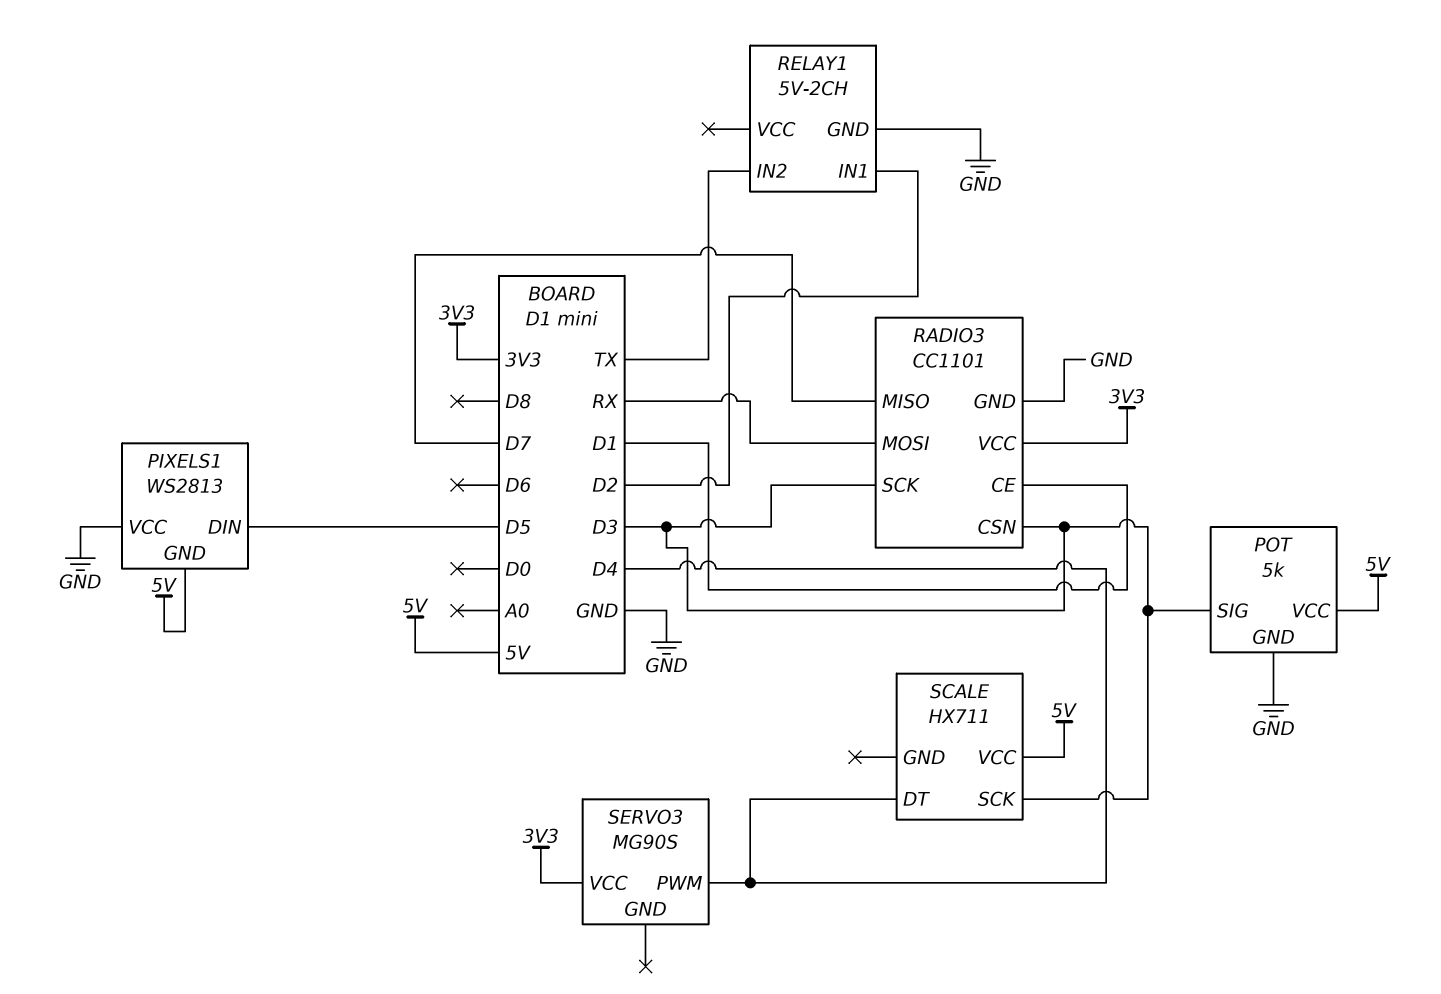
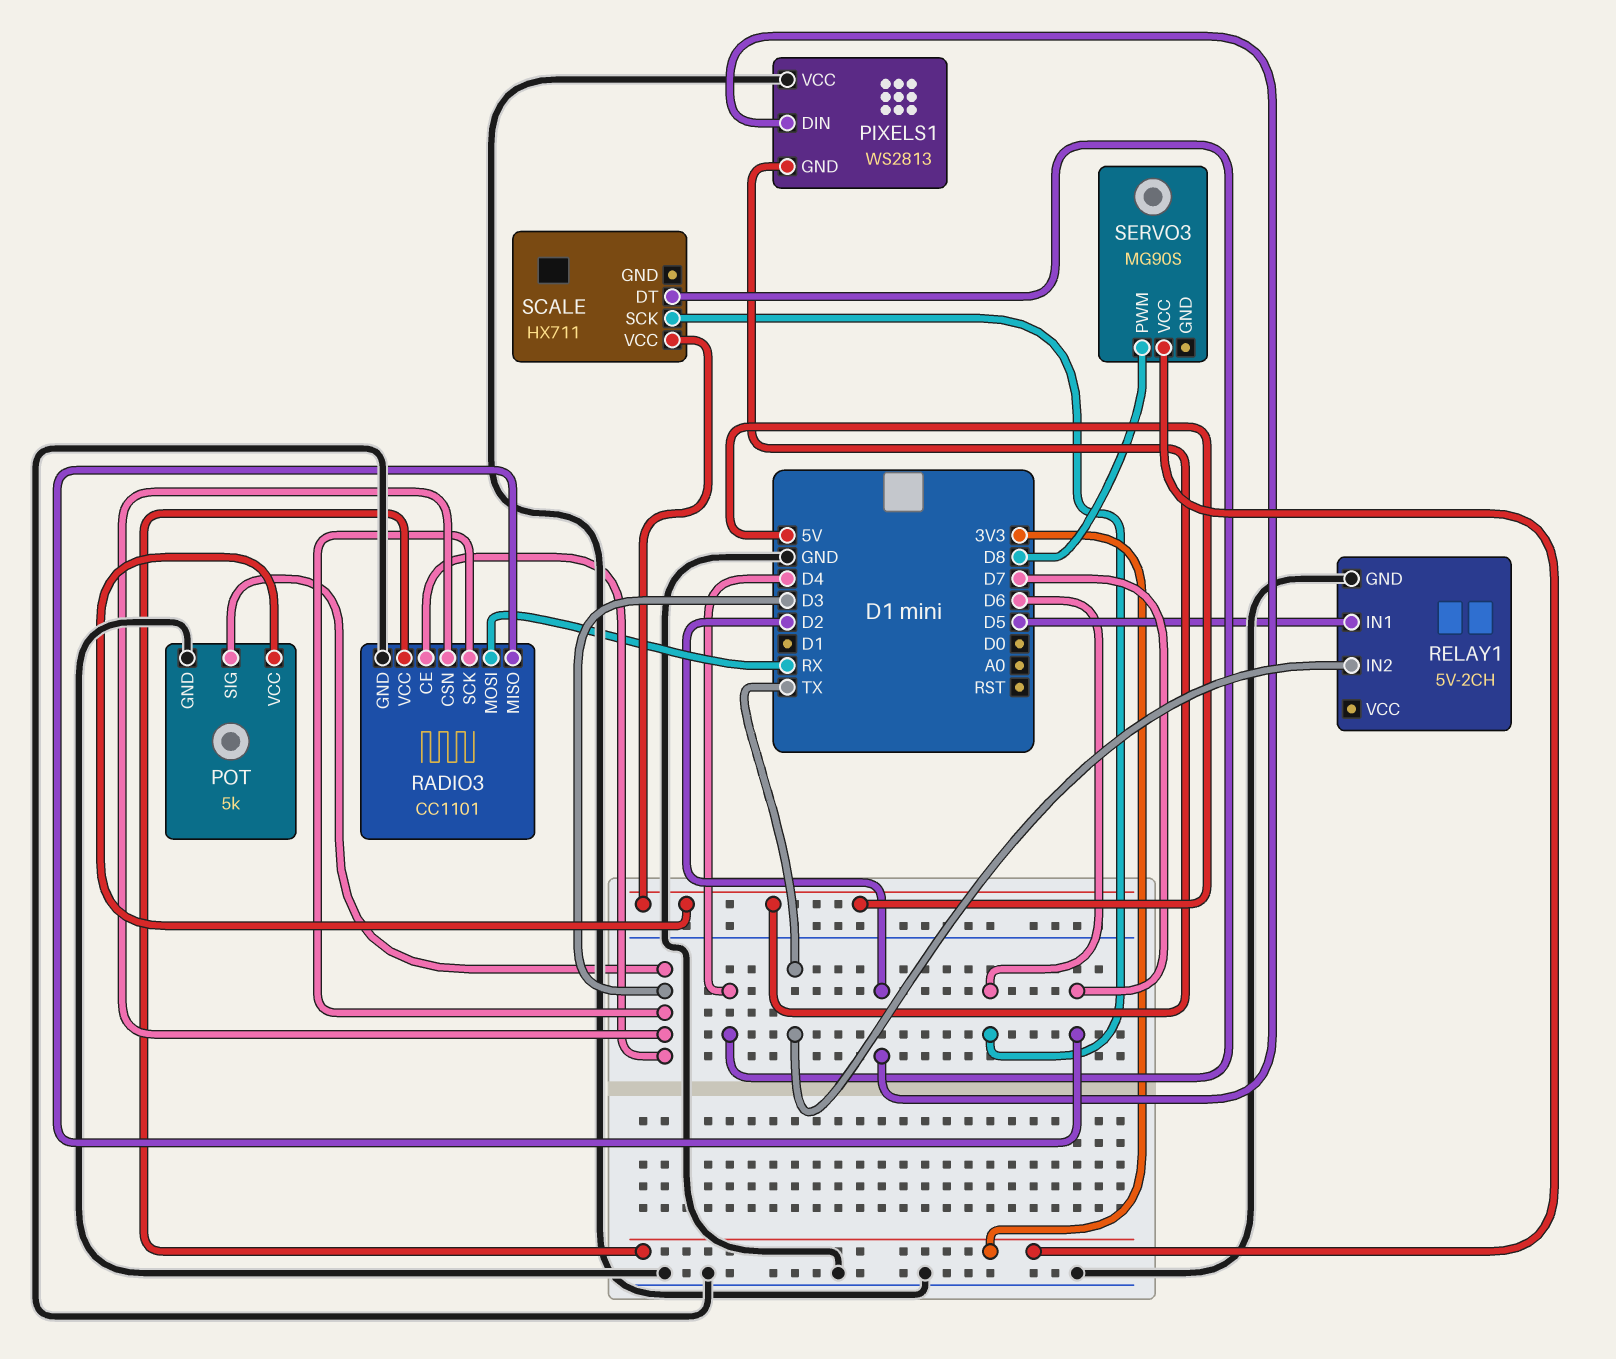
PIXELS1 pin DIN: D5 -> D2
RADIO3 pin CE: D1 -> D3
RELAY1 pin IN1: D2 -> D5
SCALE pin SCK: D3 -> D6
SERVO3 pin PWM: D4 -> D8

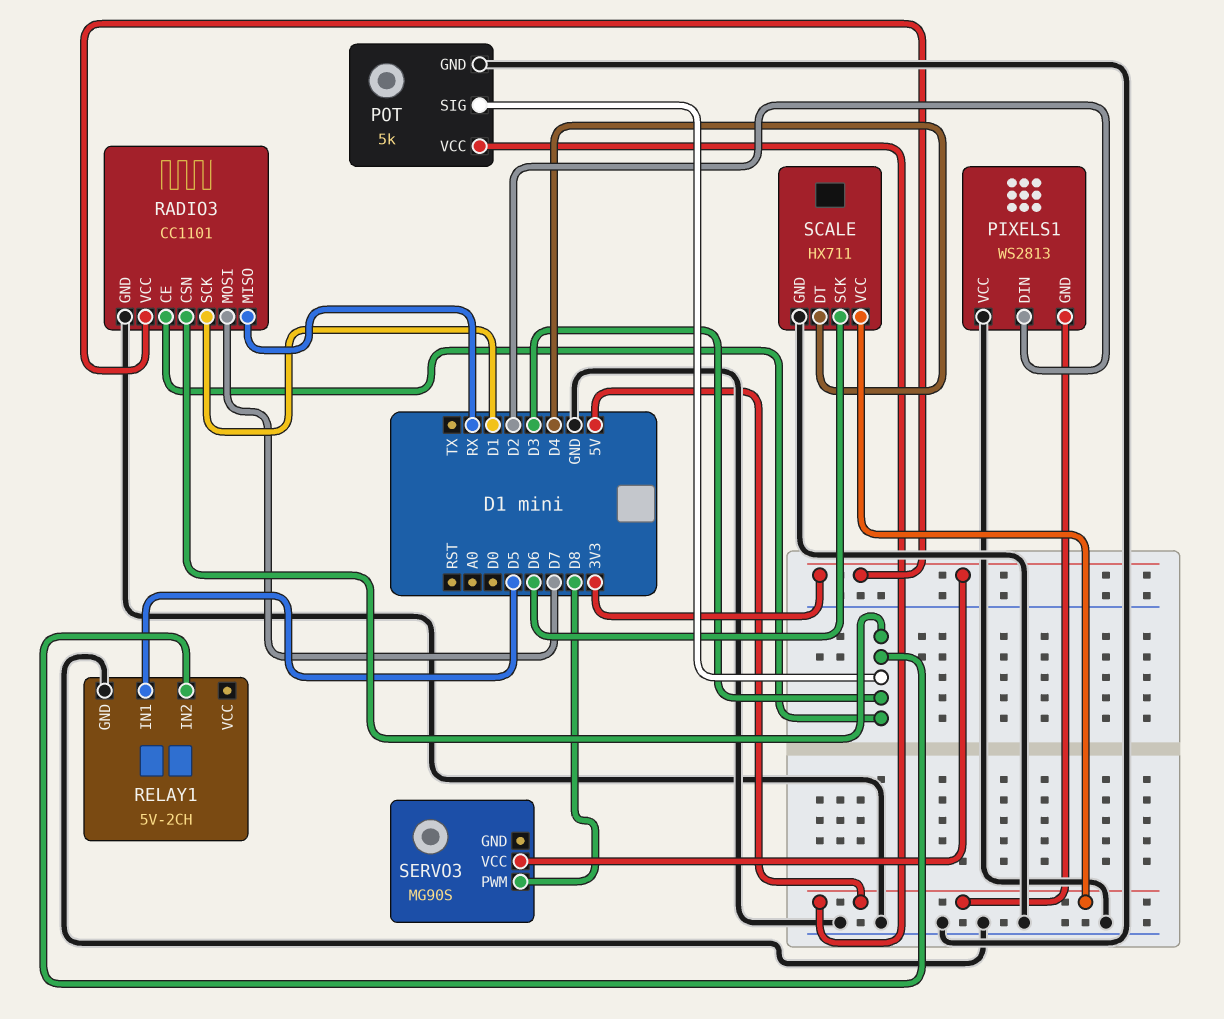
RADIO3 pin MISO: D7 -> RX
RADIO3 pin MOSI: RX -> D7
RADIO3 pin SCK: D3 -> D1
RELAY1 pin IN2: TX -> D3
SCALE pin GND: none -> GND

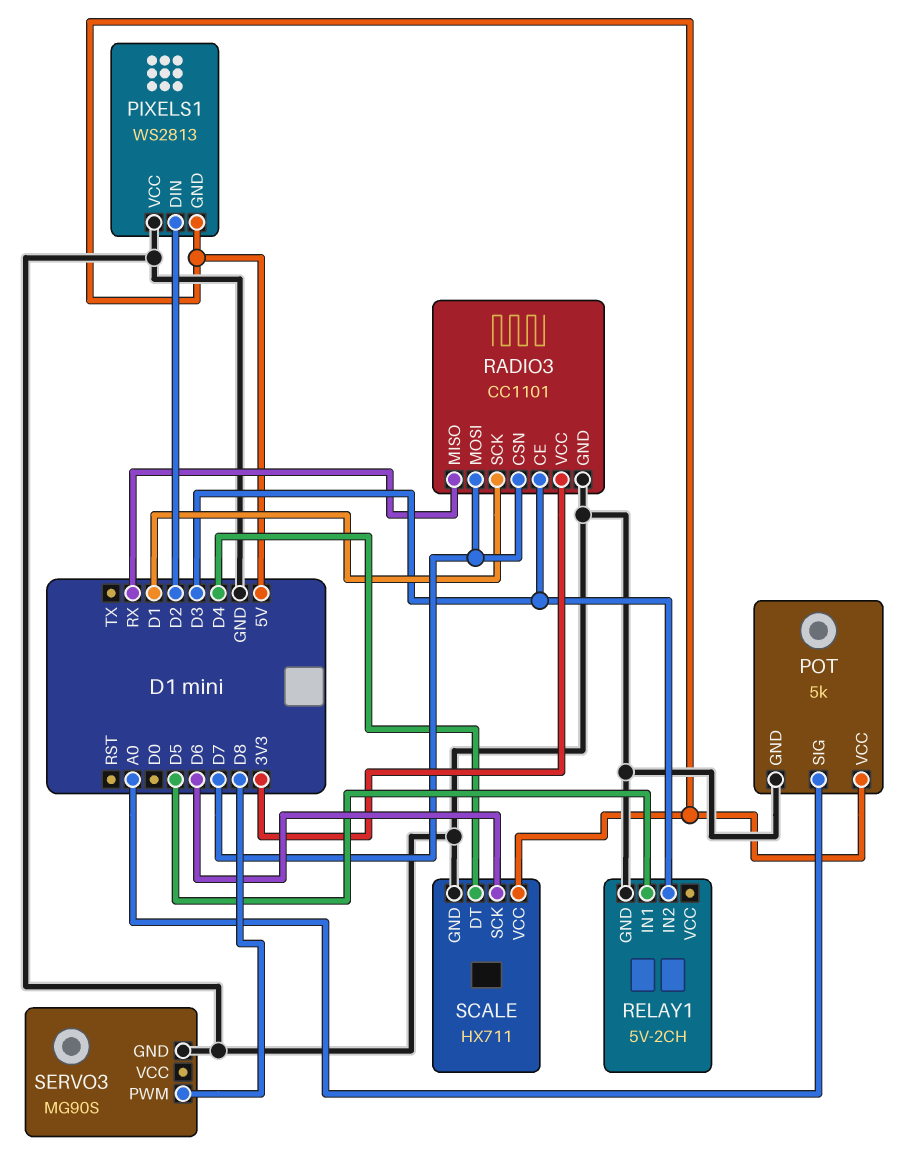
POT pin SIG: D3 -> A0
RADIO3 pin CSN: D3 -> D7
SERVO3 pin GND: none -> GND
SERVO3 pin VCC: 3V3 -> none

